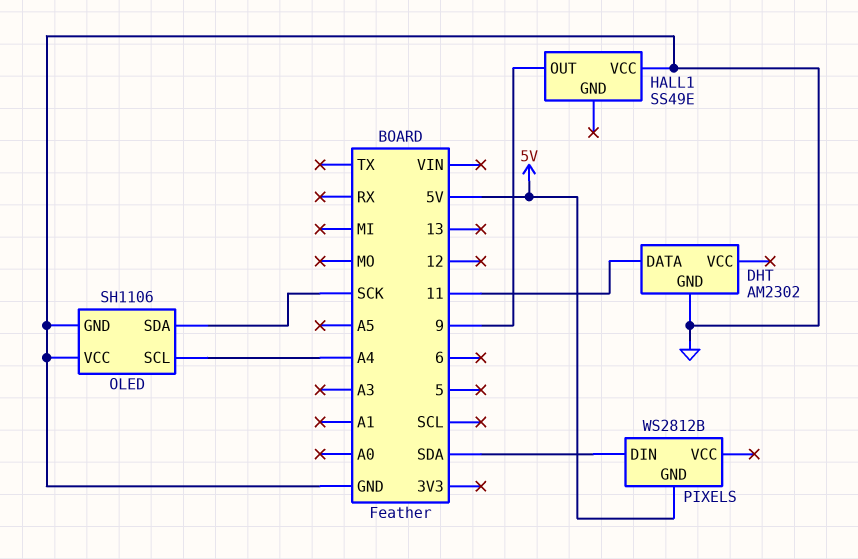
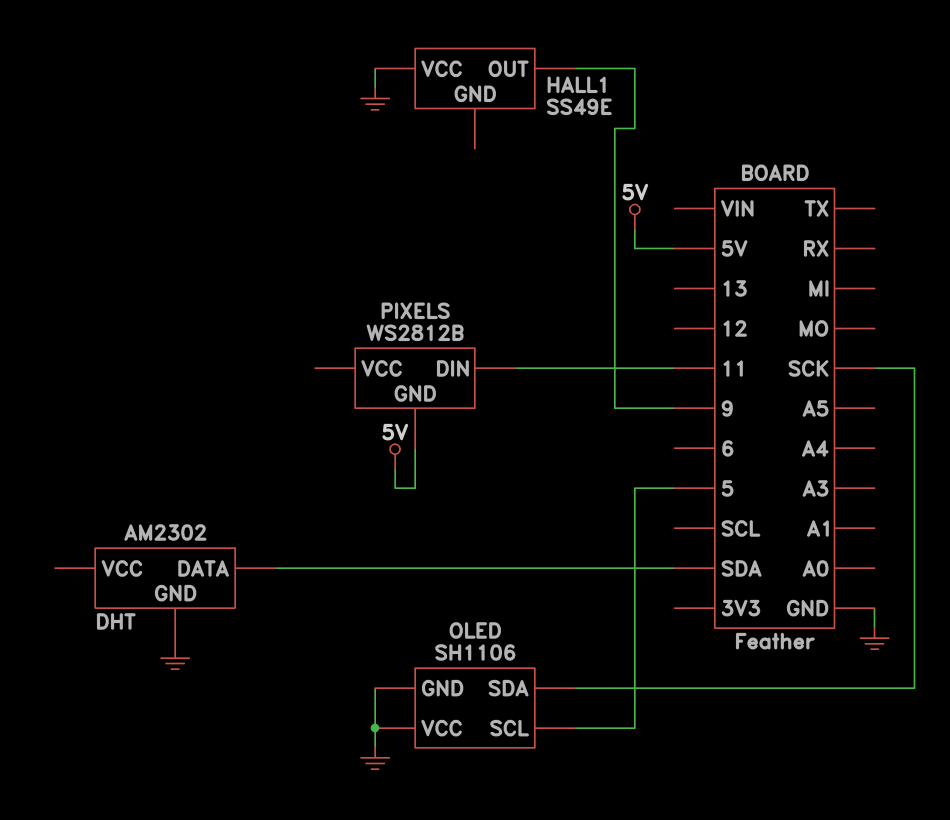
DHT pin DATA: 11 -> SDA
OLED pin SCL: A4 -> 5
PIXELS pin DIN: SDA -> 11

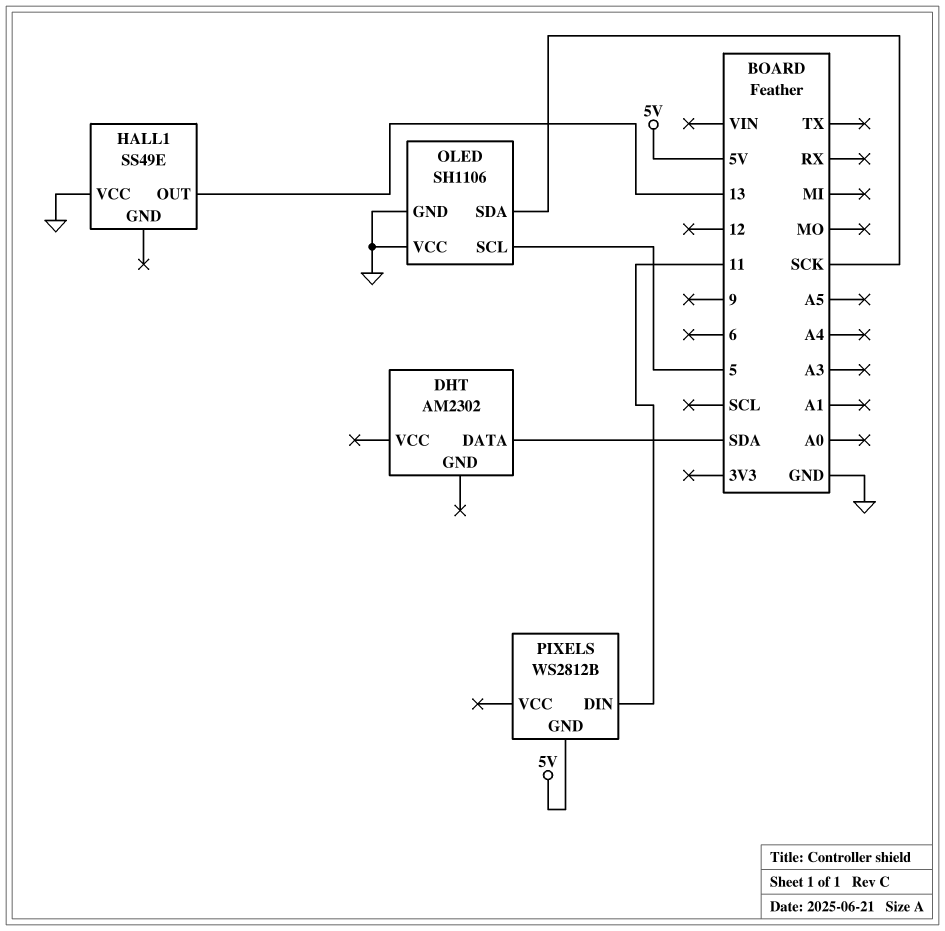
DHT pin GND: GND -> none
HALL1 pin OUT: 9 -> 13

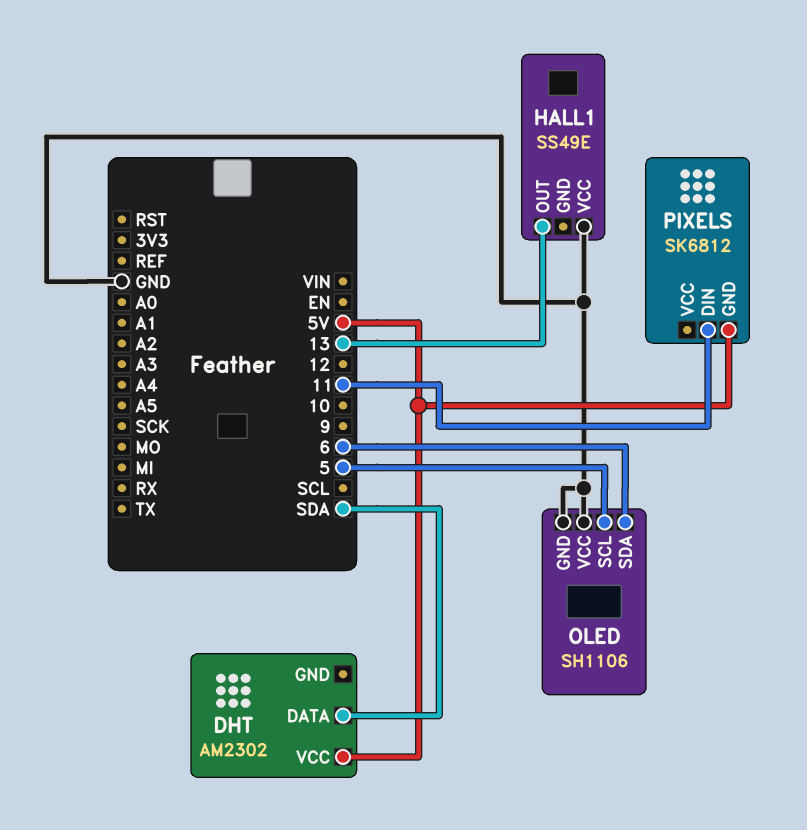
DHT pin VCC: none -> 5V
OLED pin SDA: SCK -> 6
PIXELS: WS2812B -> SK6812

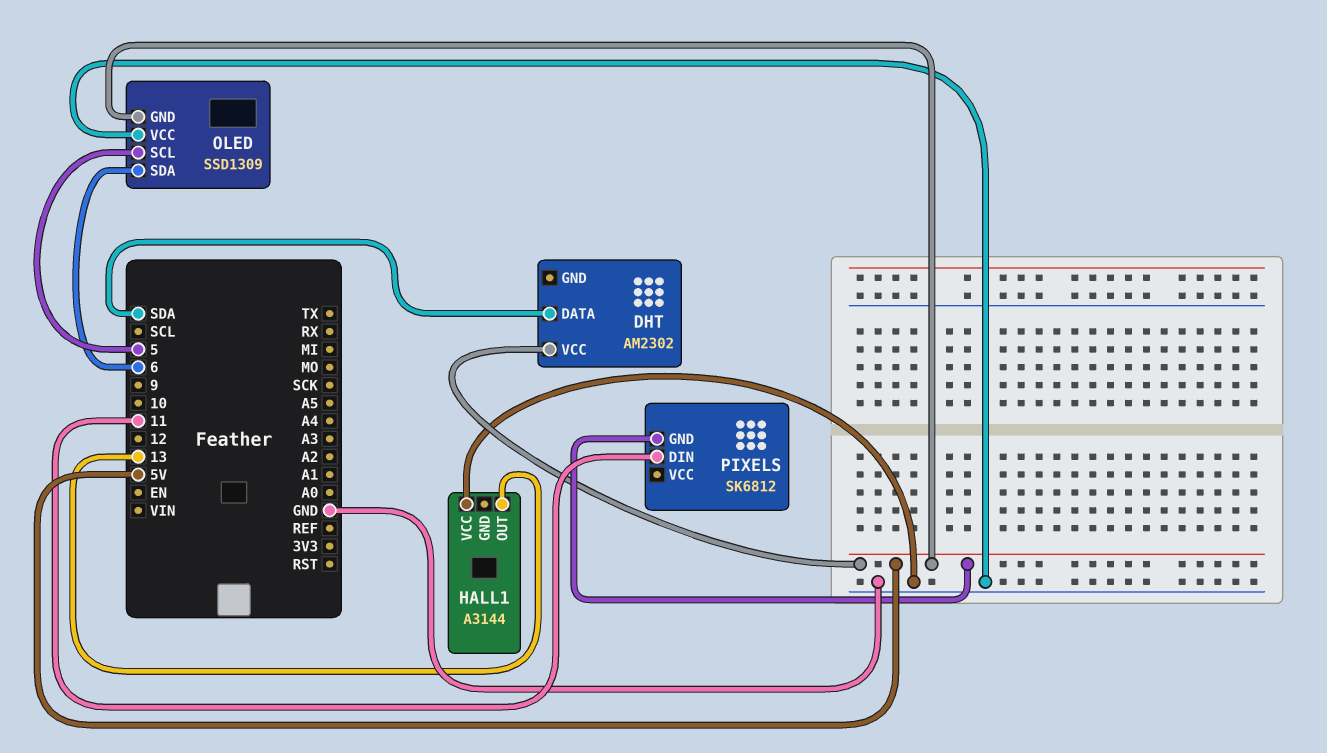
HALL1: SS49E -> A3144
OLED: SH1106 -> SSD1309
OLED pin GND: GND -> 5V

